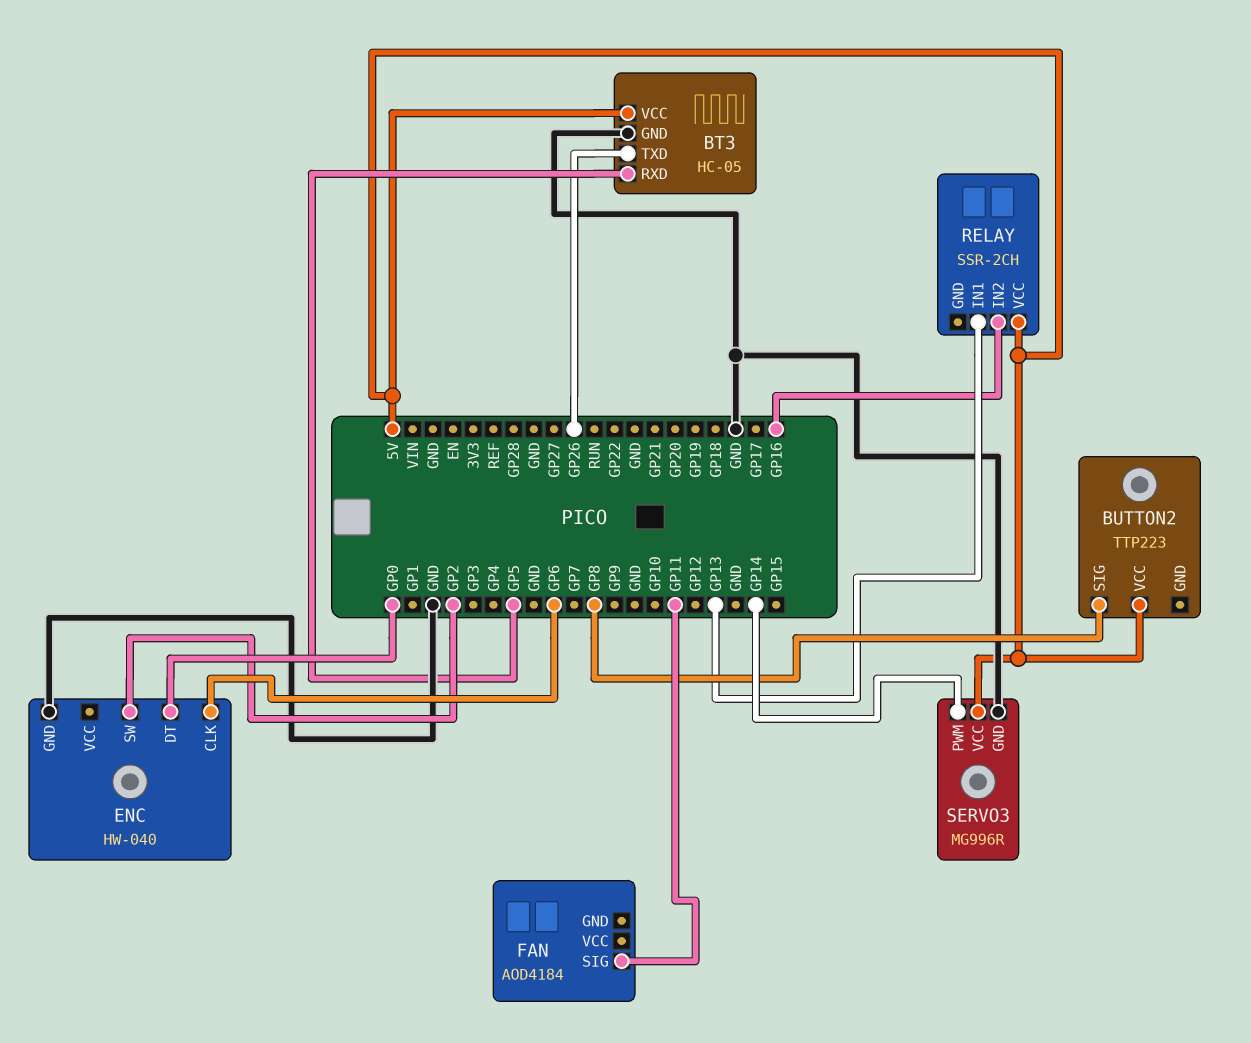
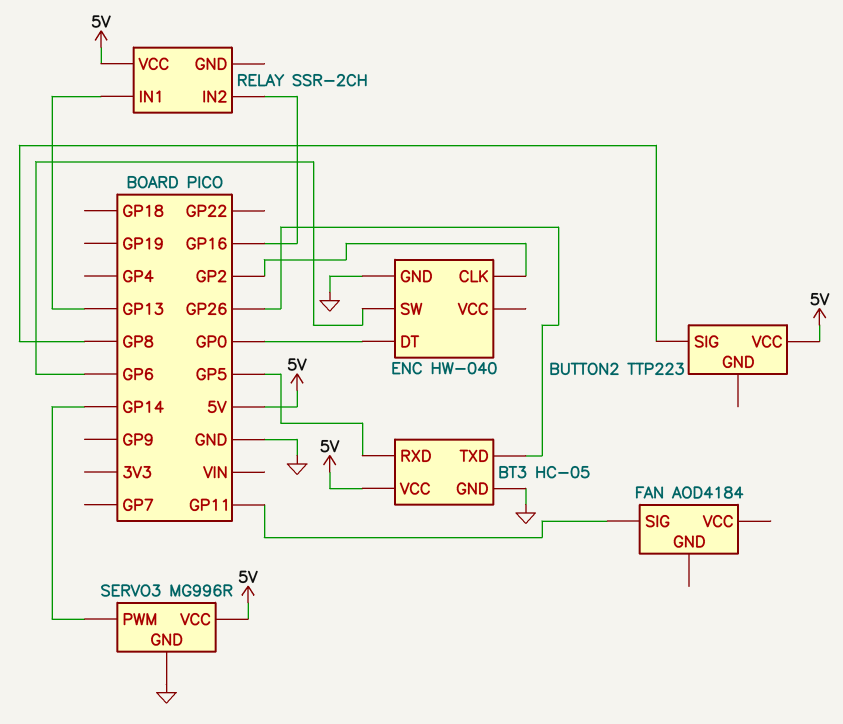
ENC pin CLK: GP6 -> GP2
ENC pin SW: GP2 -> GP6

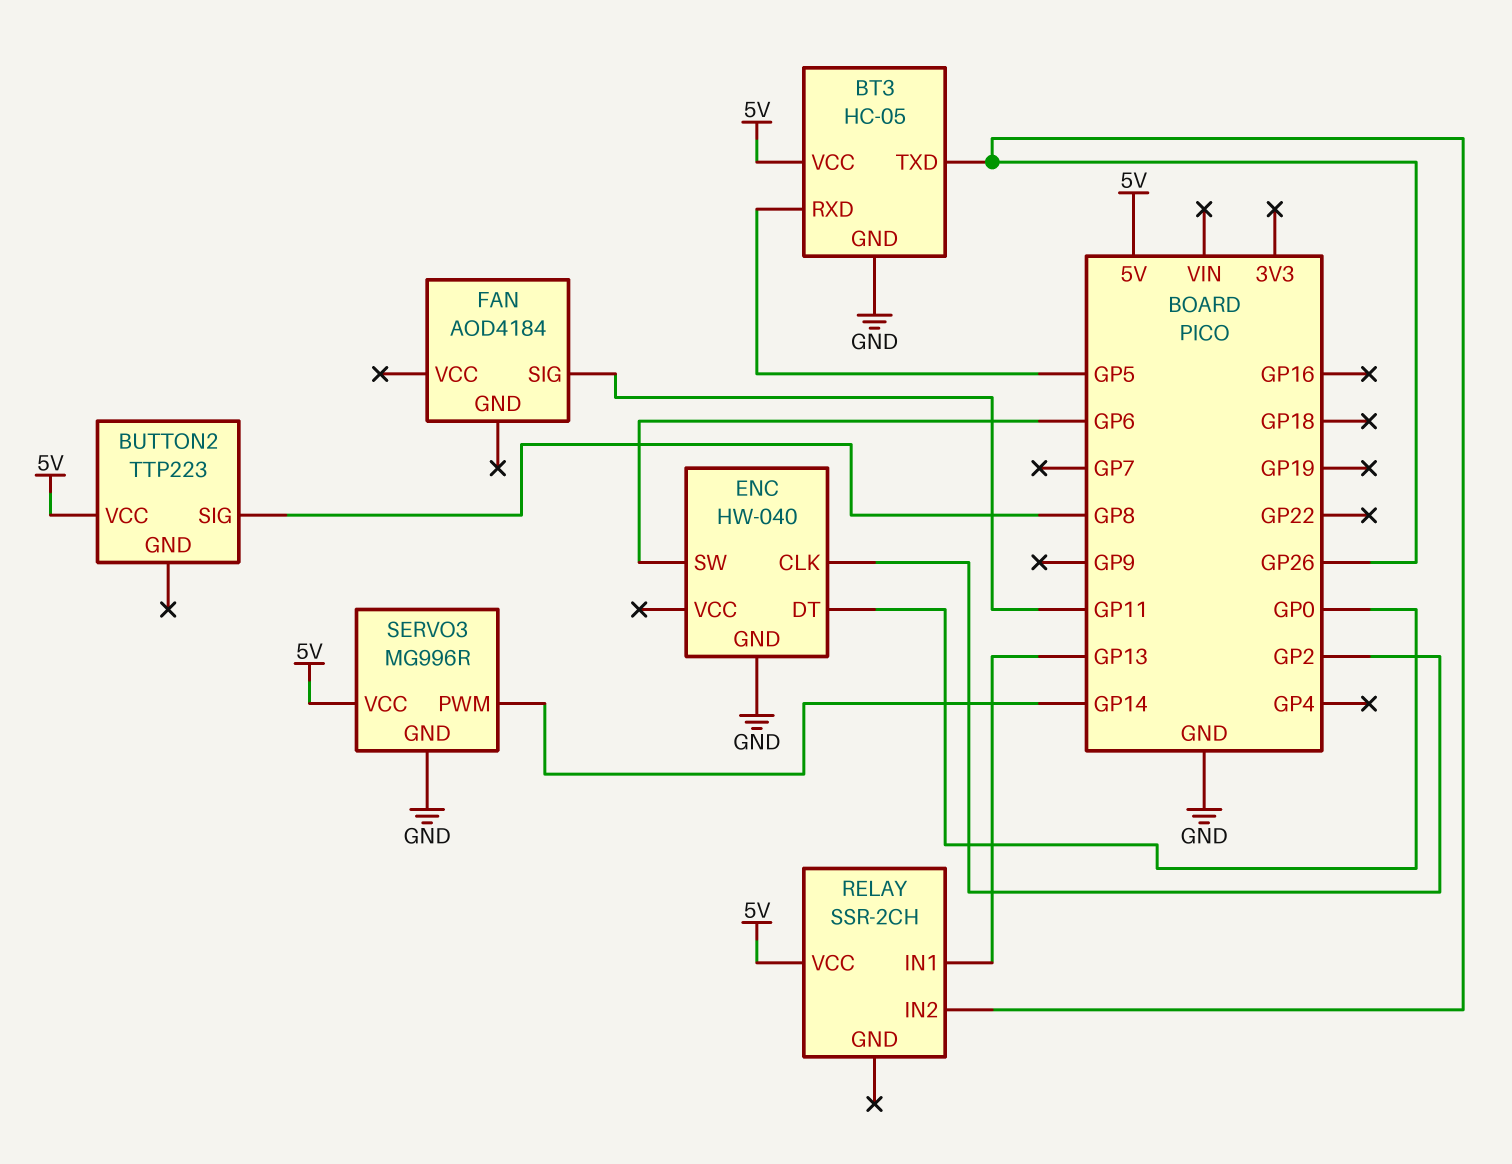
RELAY pin IN2: GP16 -> GP26

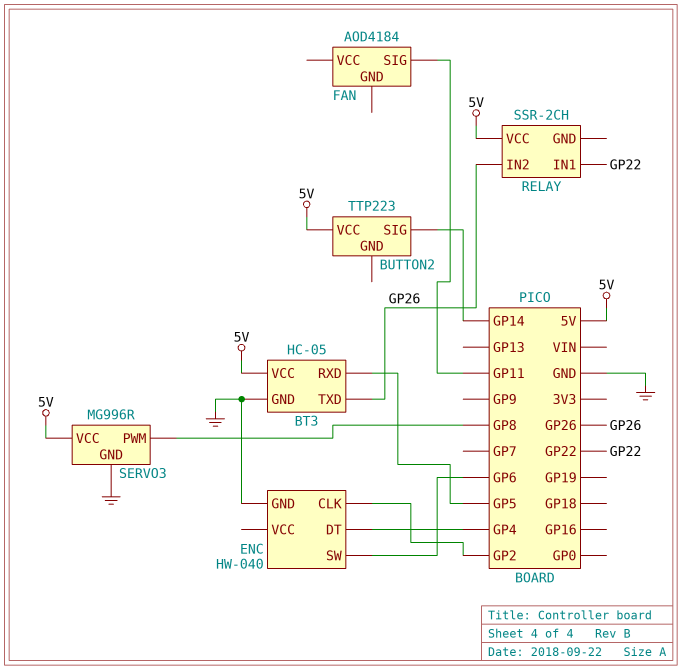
BUTTON2 pin SIG: GP8 -> GP14
ENC pin DT: GP0 -> GP4
RELAY pin IN1: GP13 -> GP22
SERVO3 pin PWM: GP14 -> GP8

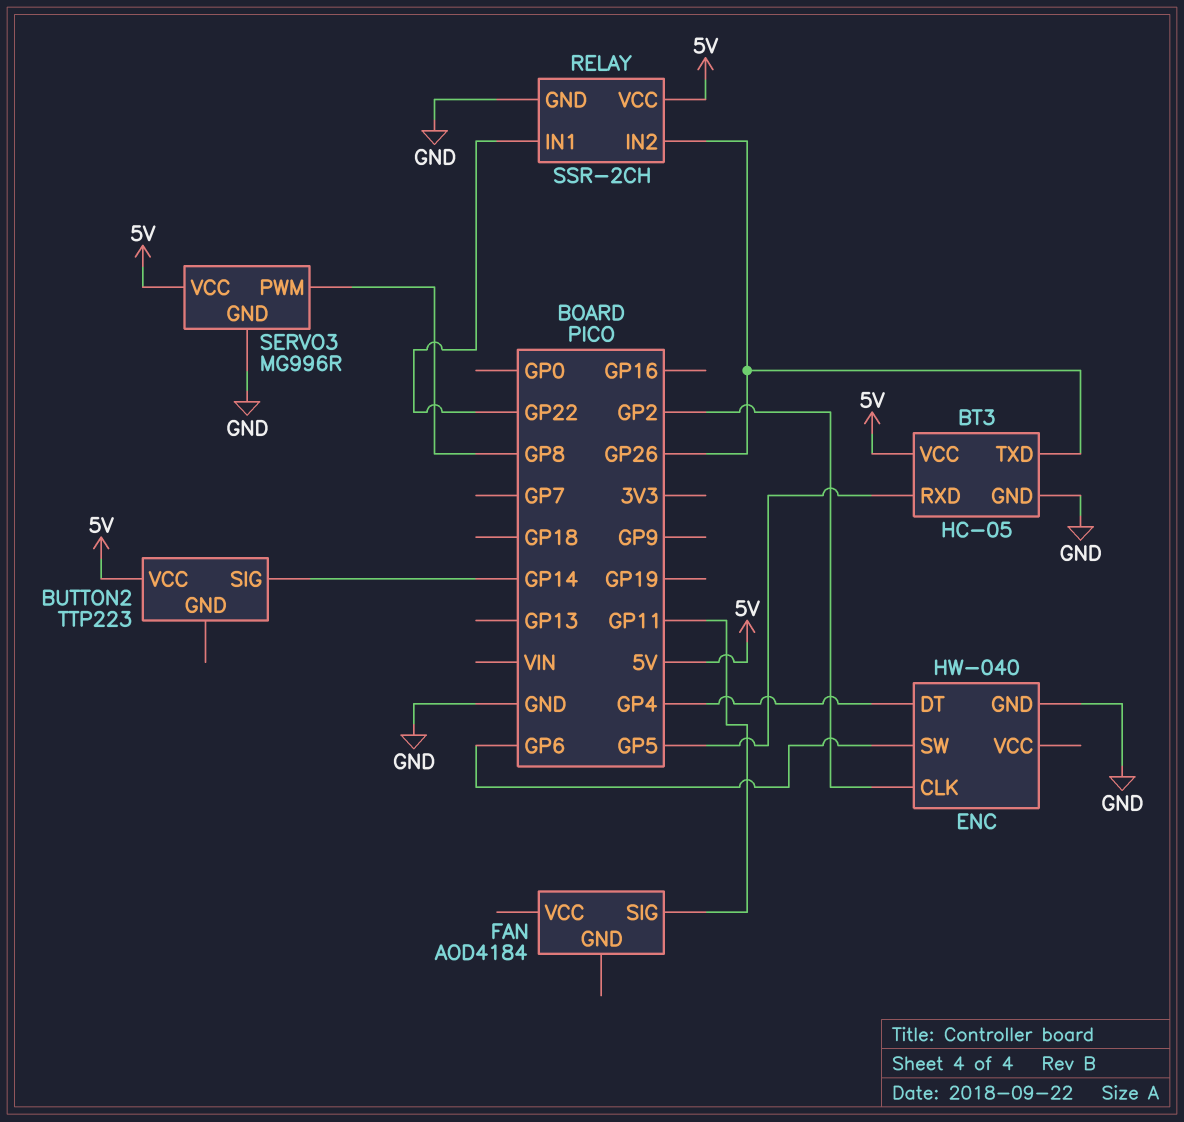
RELAY pin GND: none -> GND

